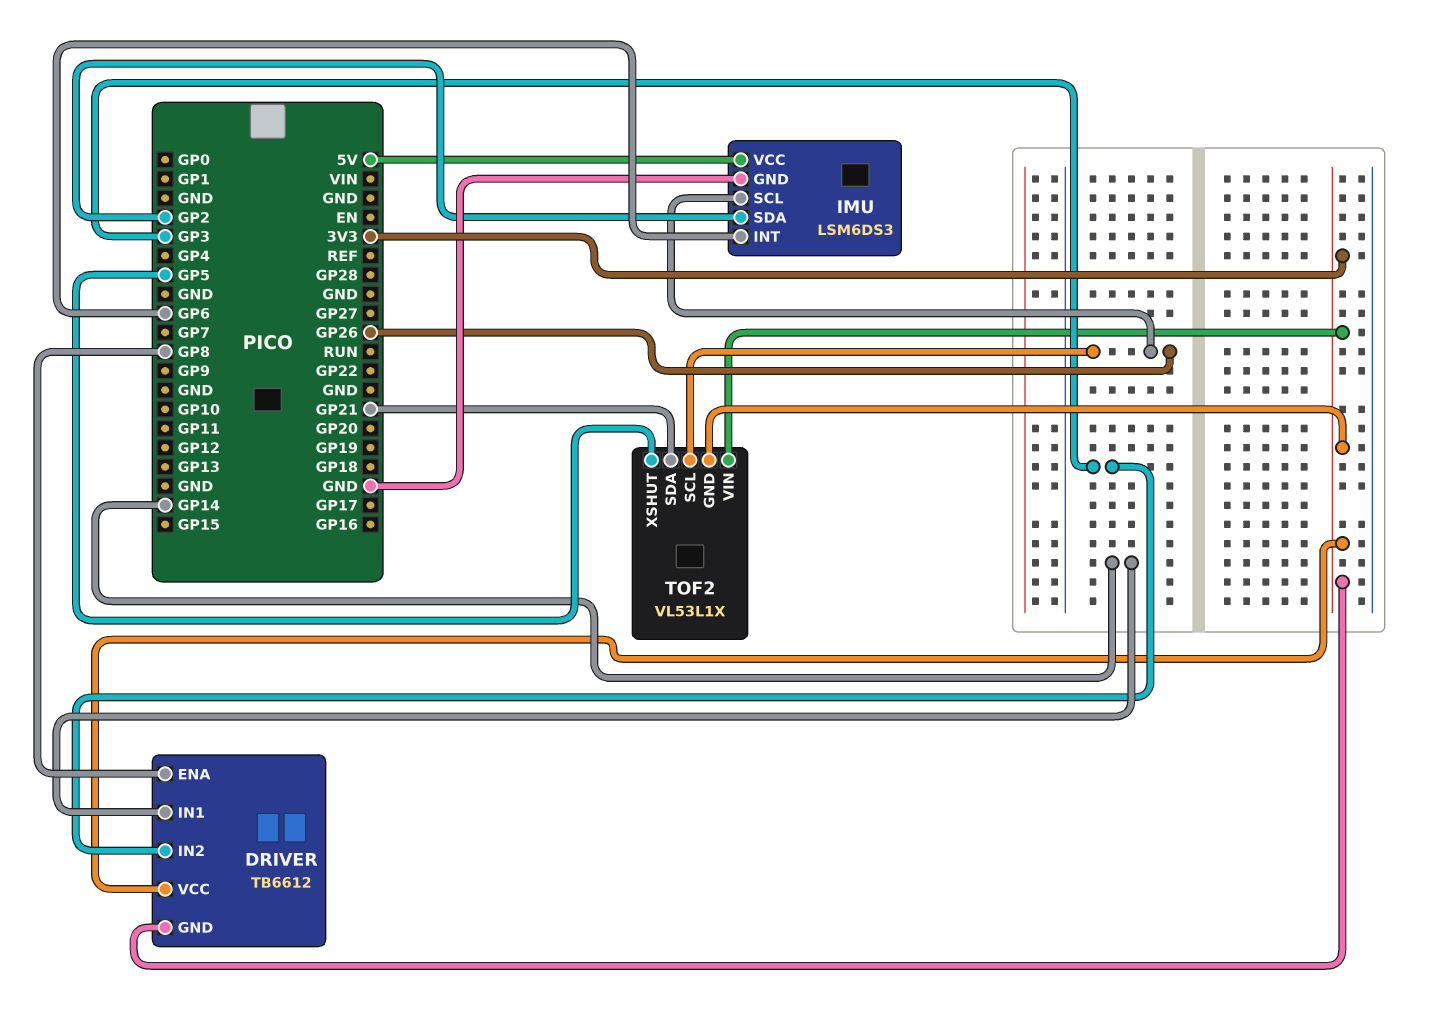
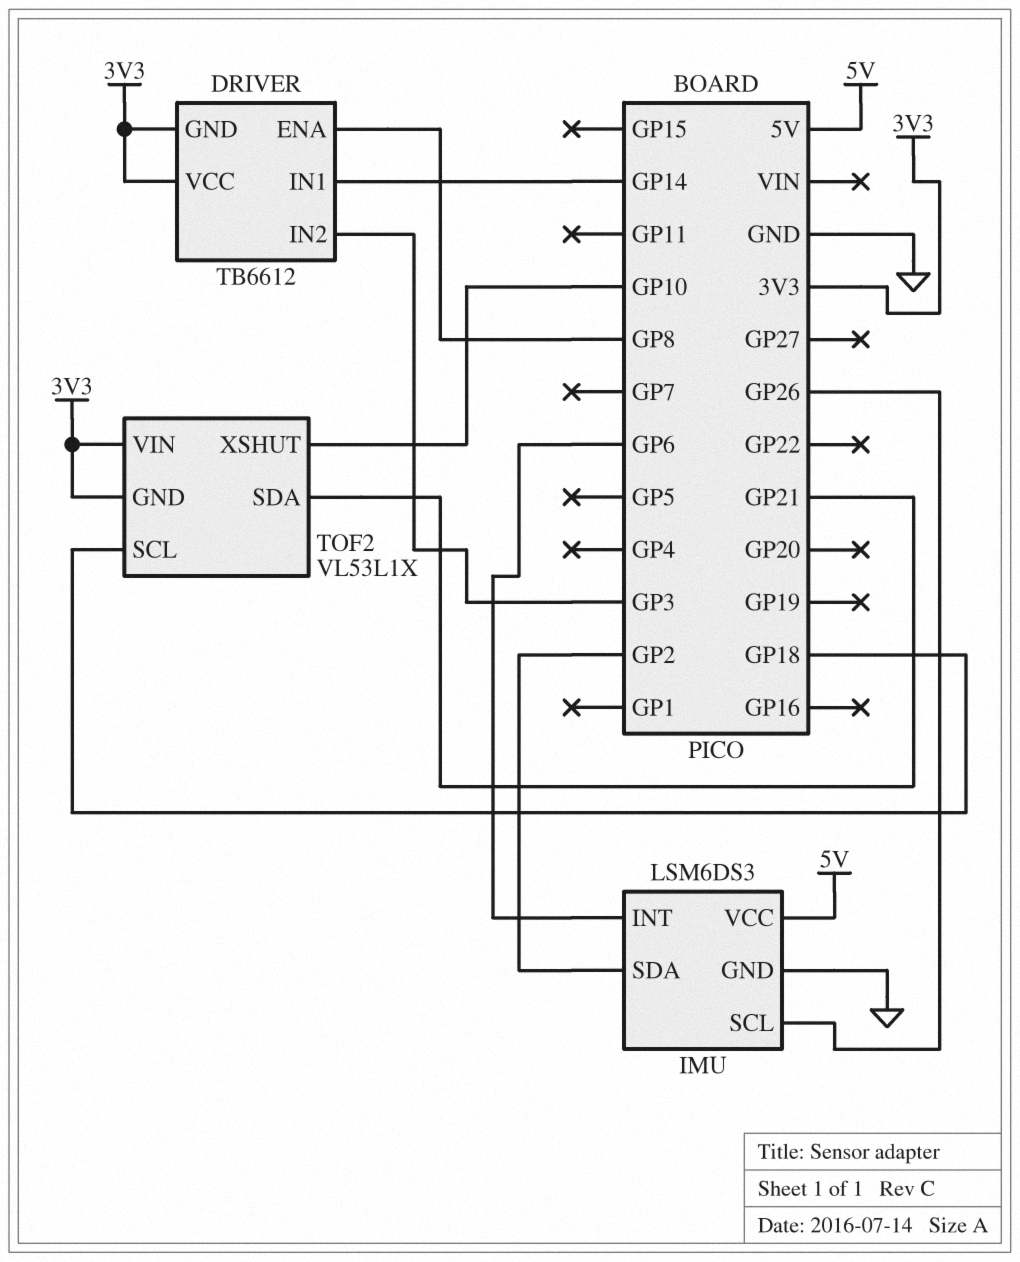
TOF2 pin SCL: GP26 -> GP18
TOF2 pin XSHUT: GP5 -> GP10

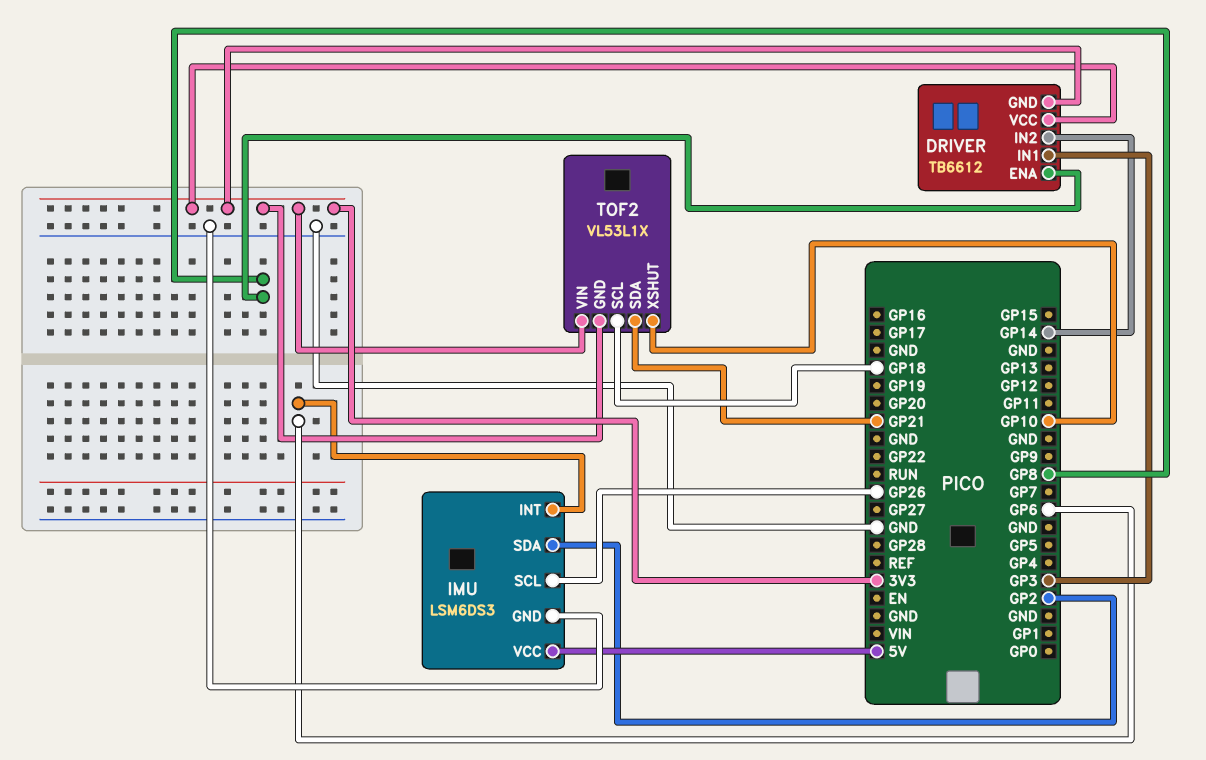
DRIVER pin IN1: GP14 -> GP3
DRIVER pin IN2: GP3 -> GP14

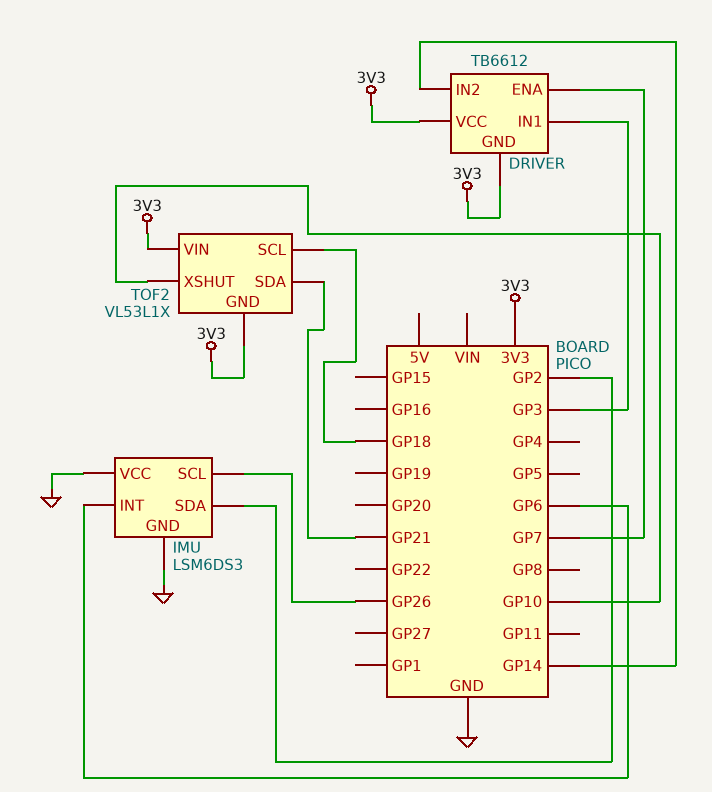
DRIVER pin ENA: GP8 -> GP7
IMU pin VCC: 5V -> GND

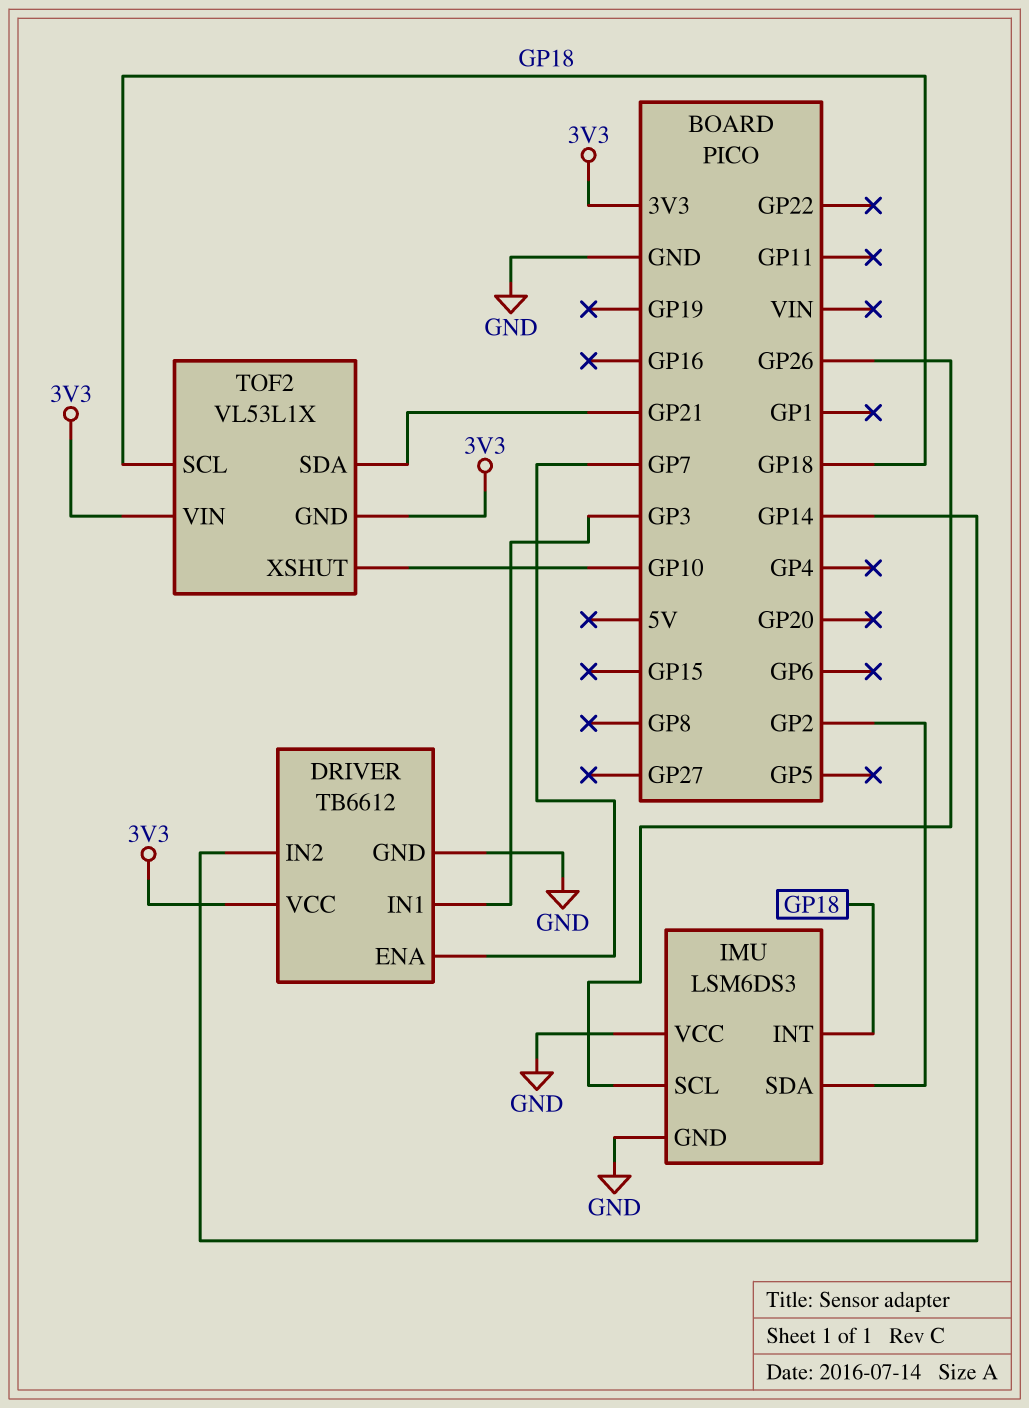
DRIVER pin GND: 3V3 -> GND
IMU pin INT: GP6 -> GP18

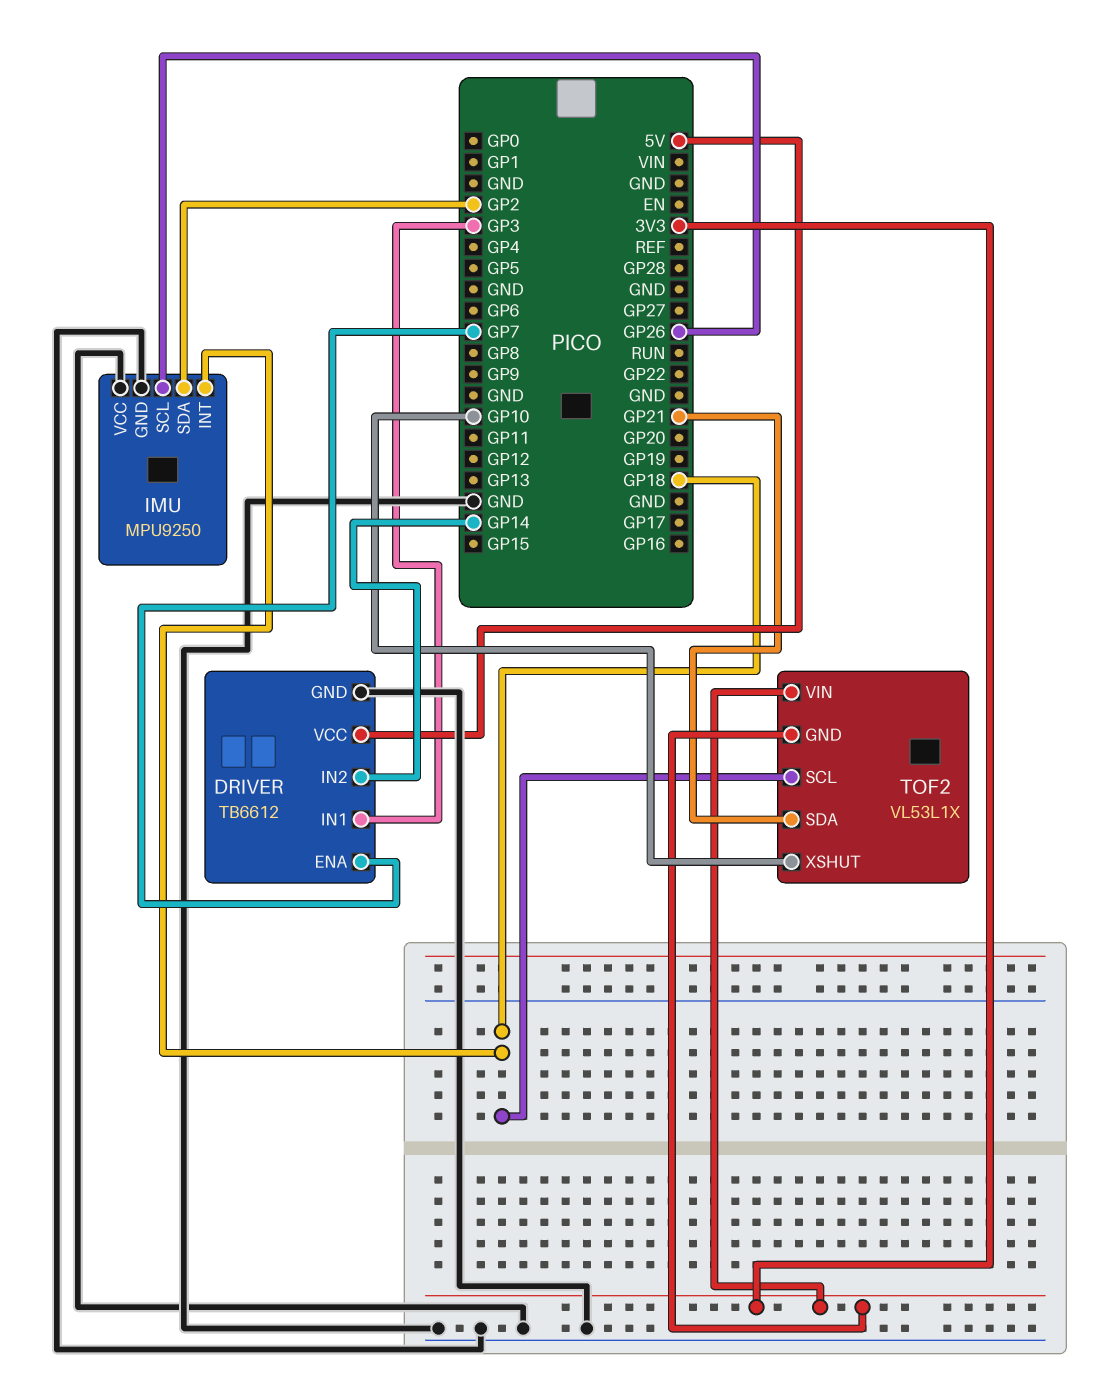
DRIVER pin VCC: 3V3 -> 5V
IMU: LSM6DS3 -> MPU9250

